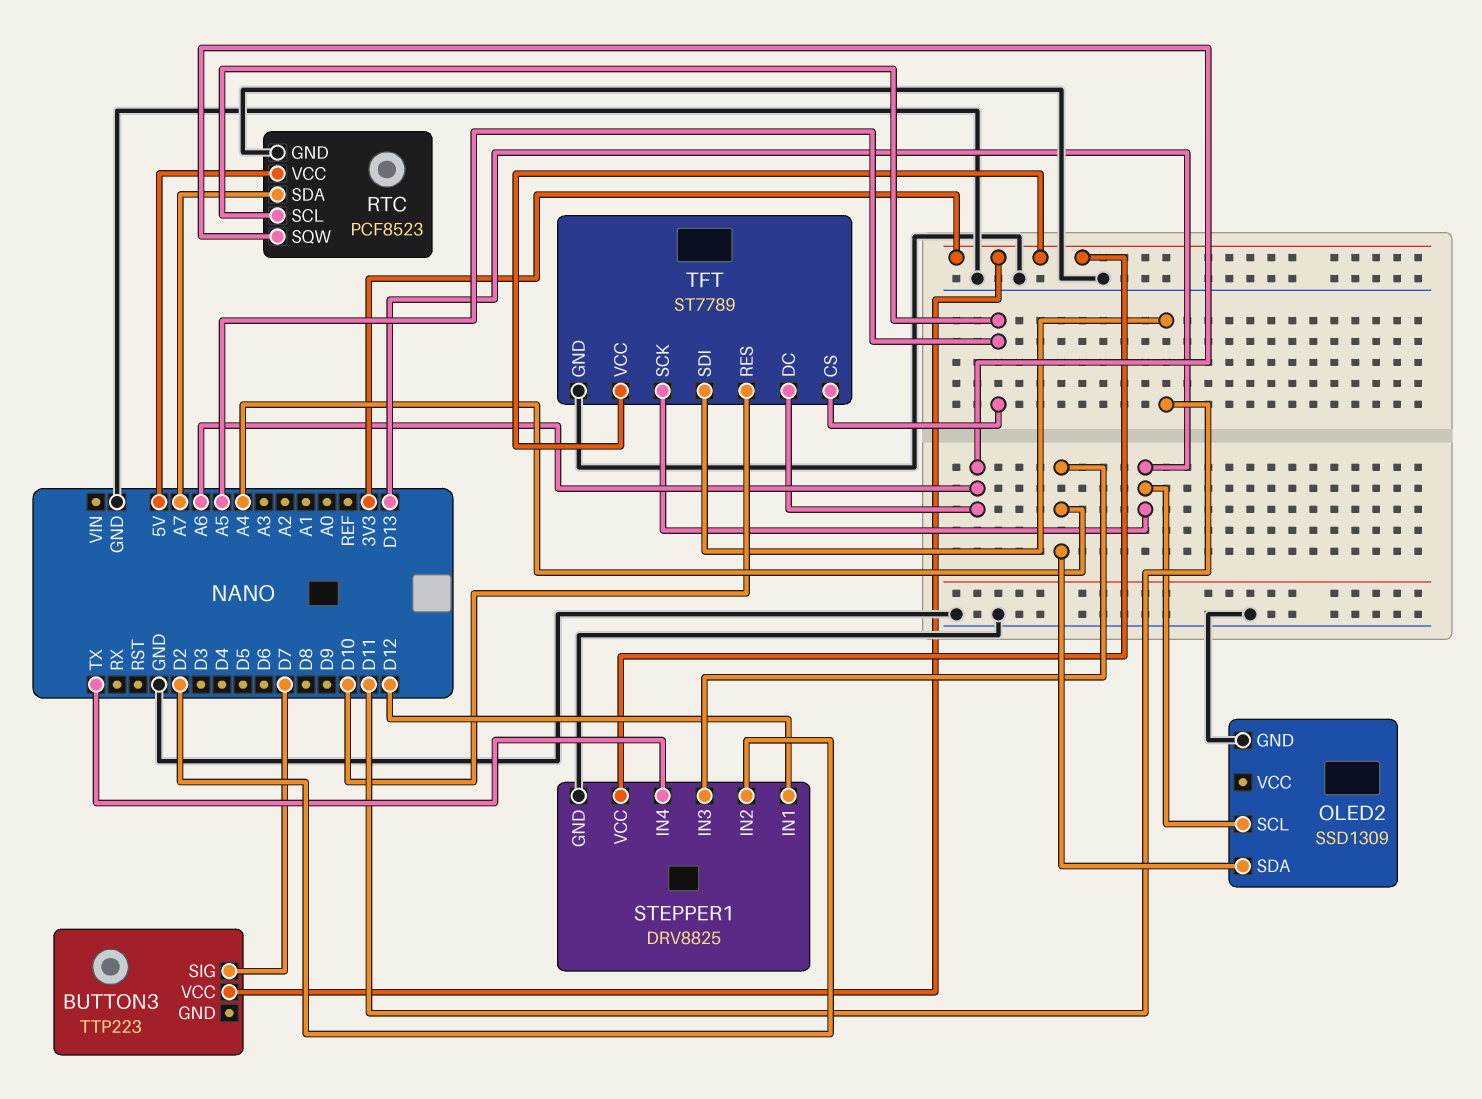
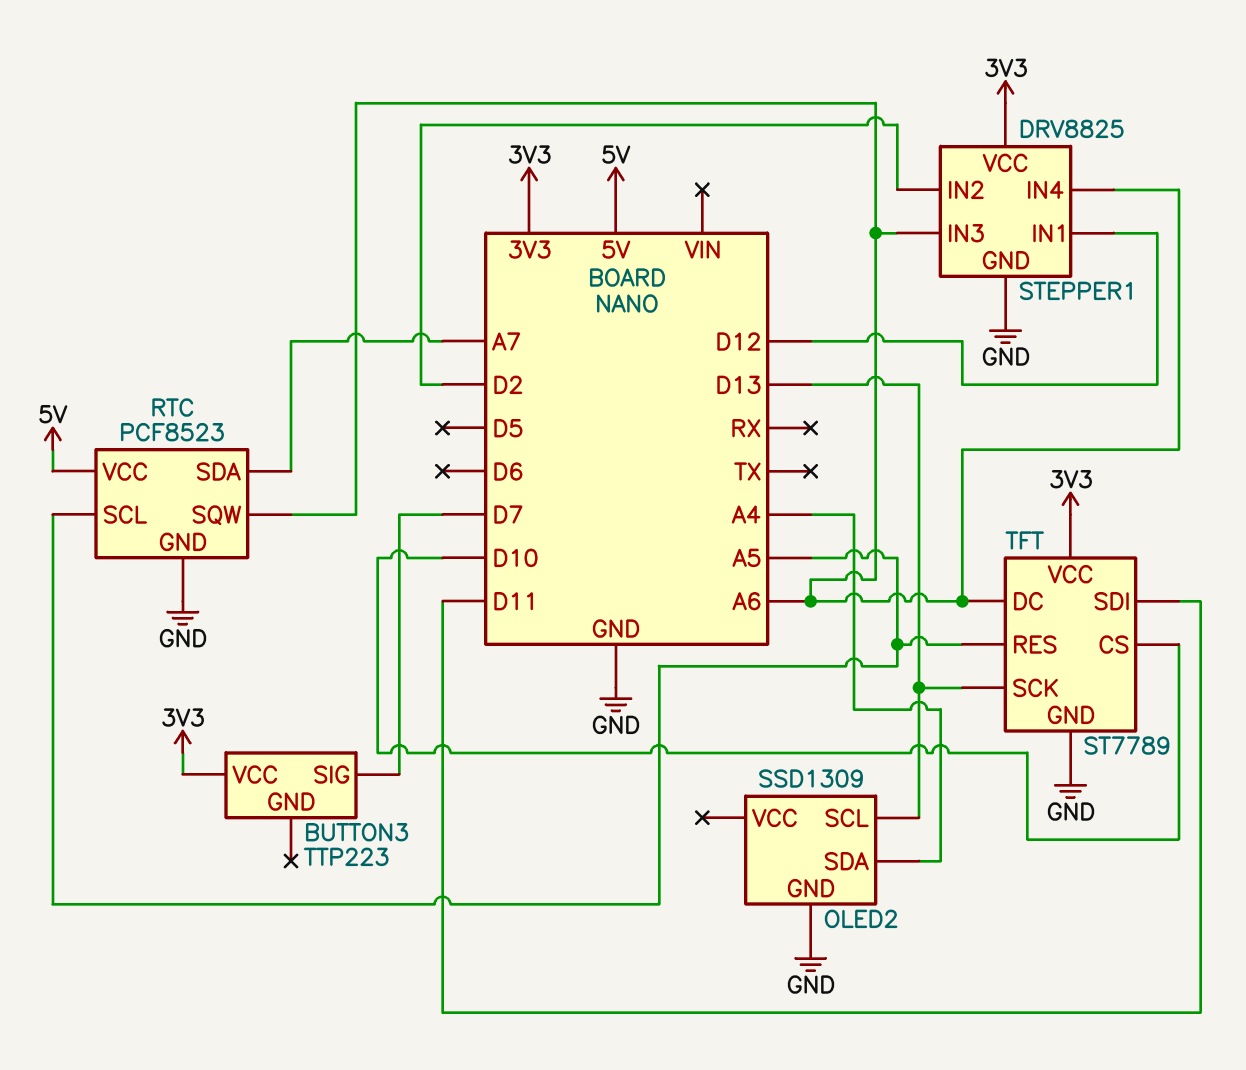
STEPPER1 pin IN3: A4 -> A6
STEPPER1 pin IN4: TX -> A6
TFT pin CS: A5 -> D10
TFT pin RES: D10 -> A5

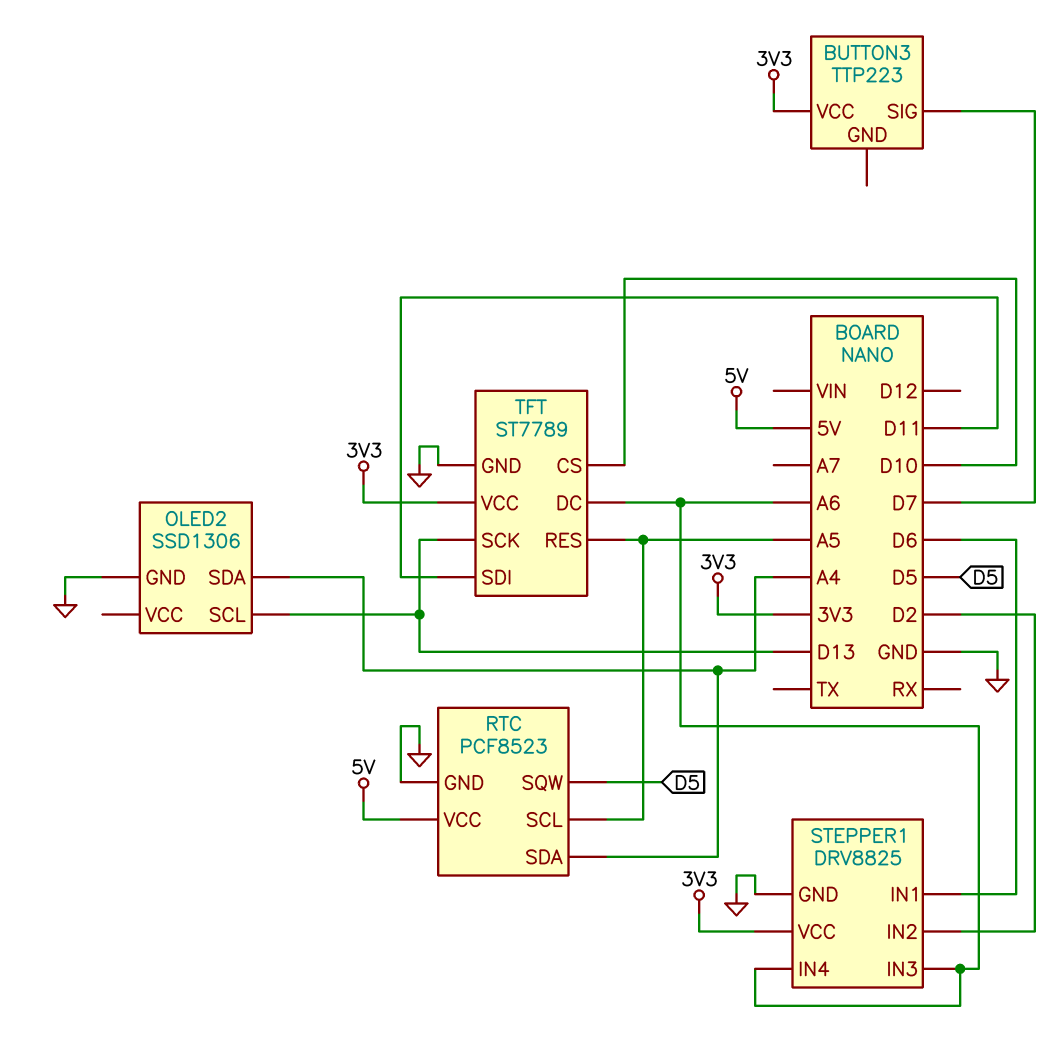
OLED2: SSD1309 -> SSD1306
RTC pin SDA: A7 -> A4
RTC pin SQW: A6 -> D5
STEPPER1 pin IN1: D12 -> D6

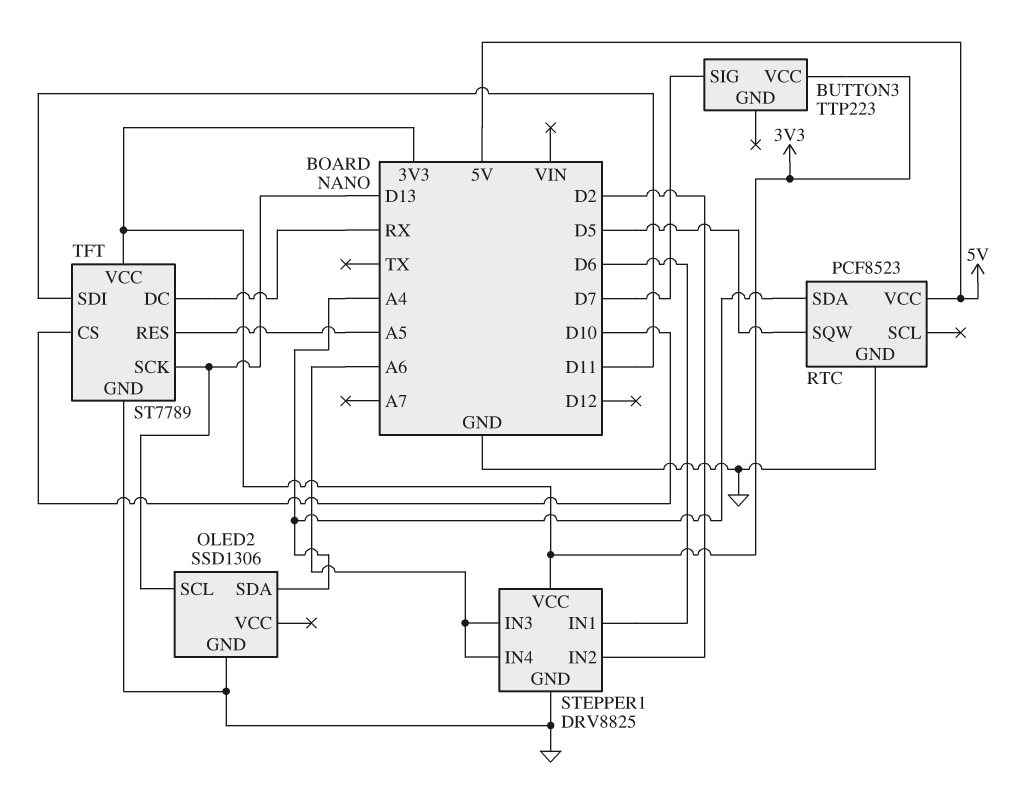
RTC pin SCL: A5 -> none
TFT pin DC: A6 -> RX

